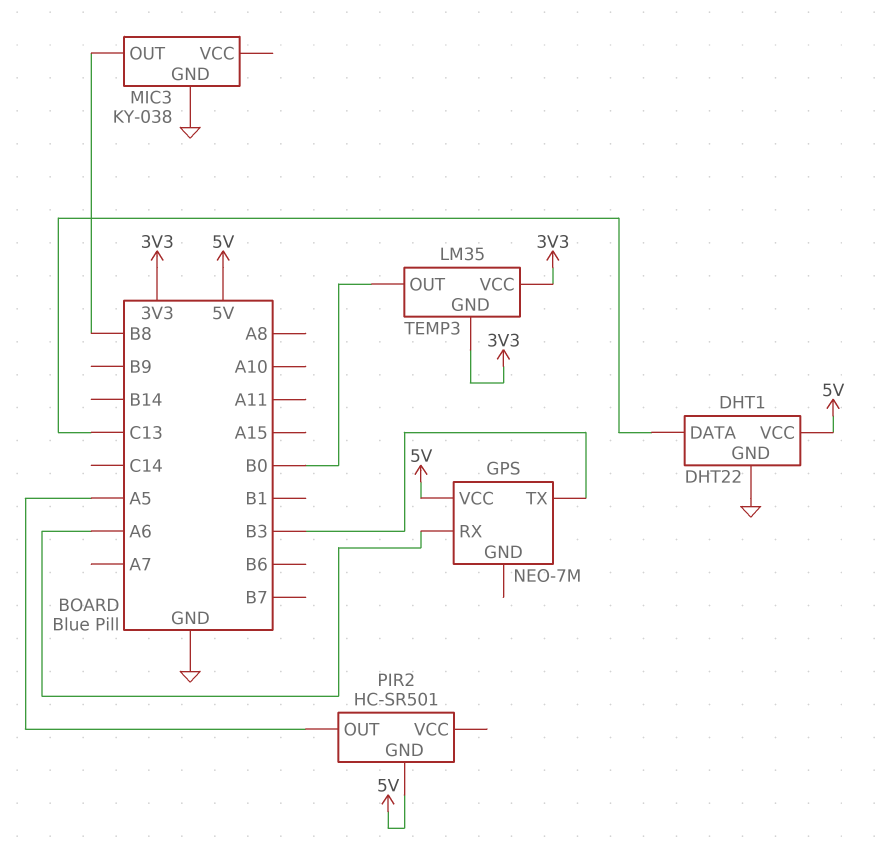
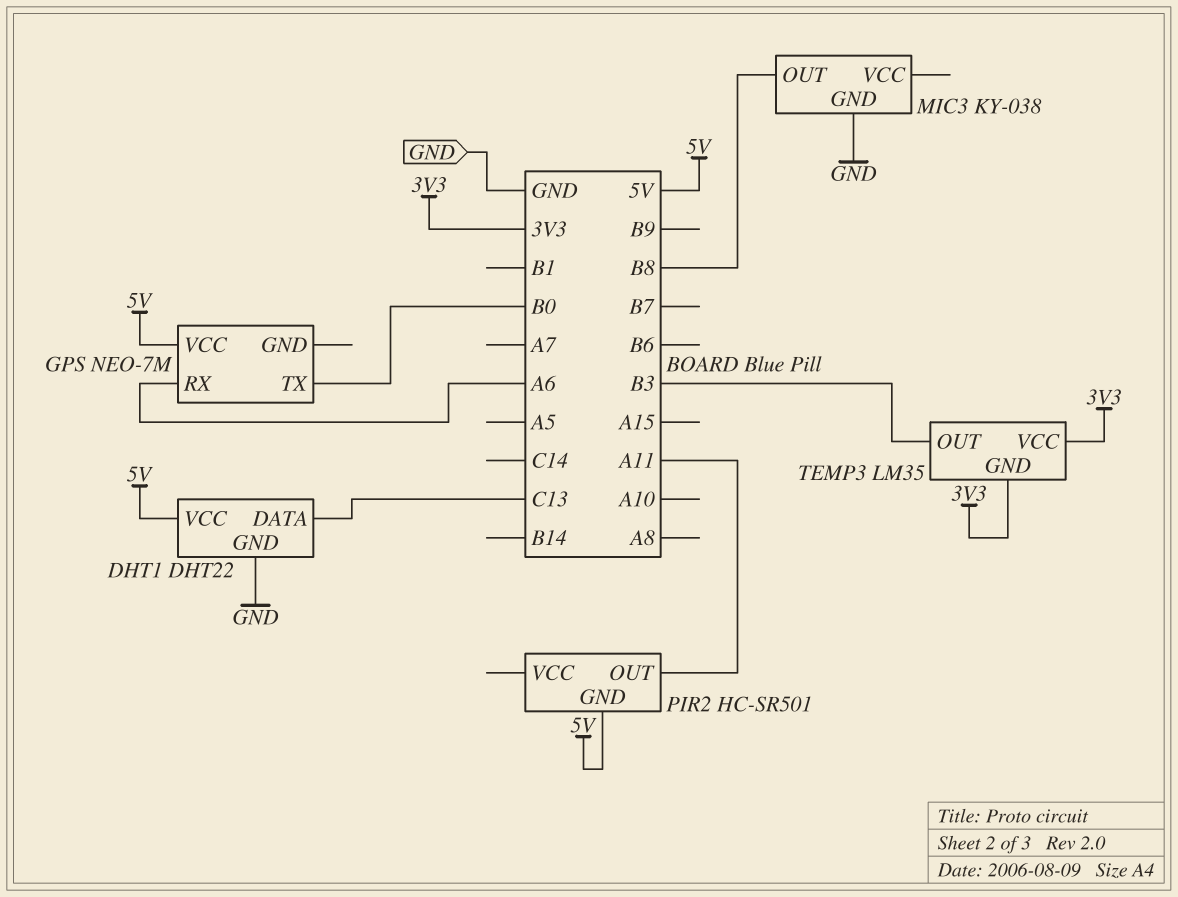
GPS pin TX: B3 -> B0
PIR2 pin OUT: A5 -> A11
TEMP3 pin OUT: B0 -> B3

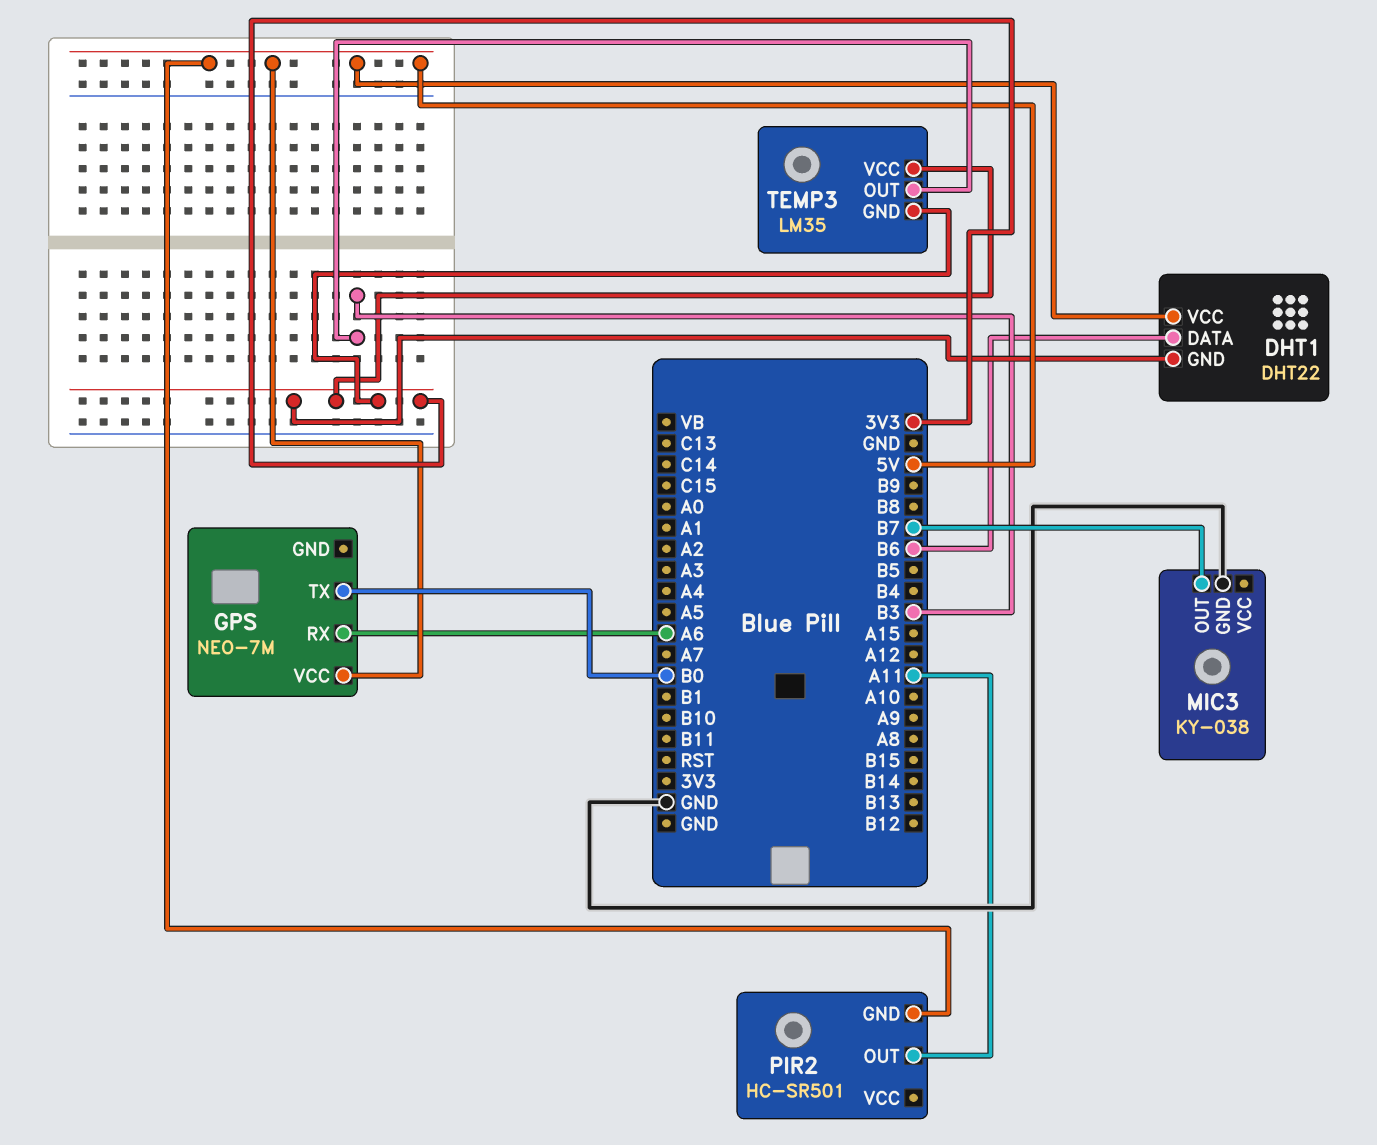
DHT1 pin DATA: C13 -> B6
DHT1 pin GND: GND -> 3V3
MIC3 pin OUT: B8 -> B7

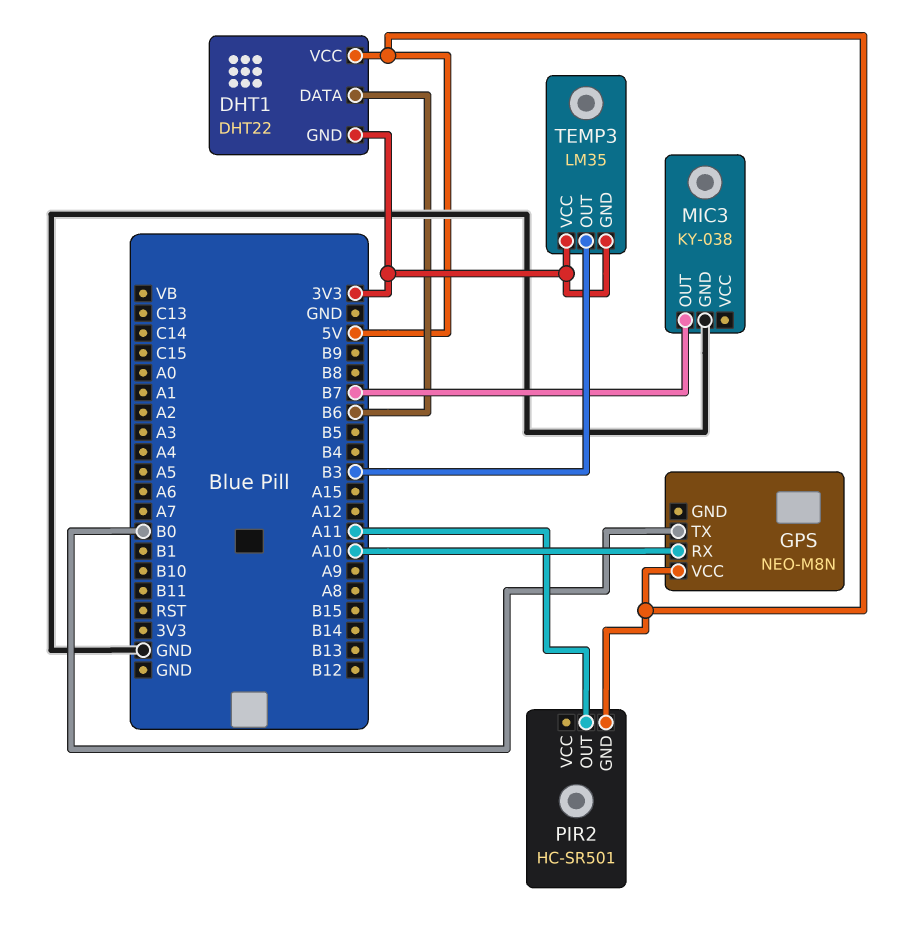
GPS: NEO-7M -> NEO-M8N
GPS pin RX: A6 -> A10

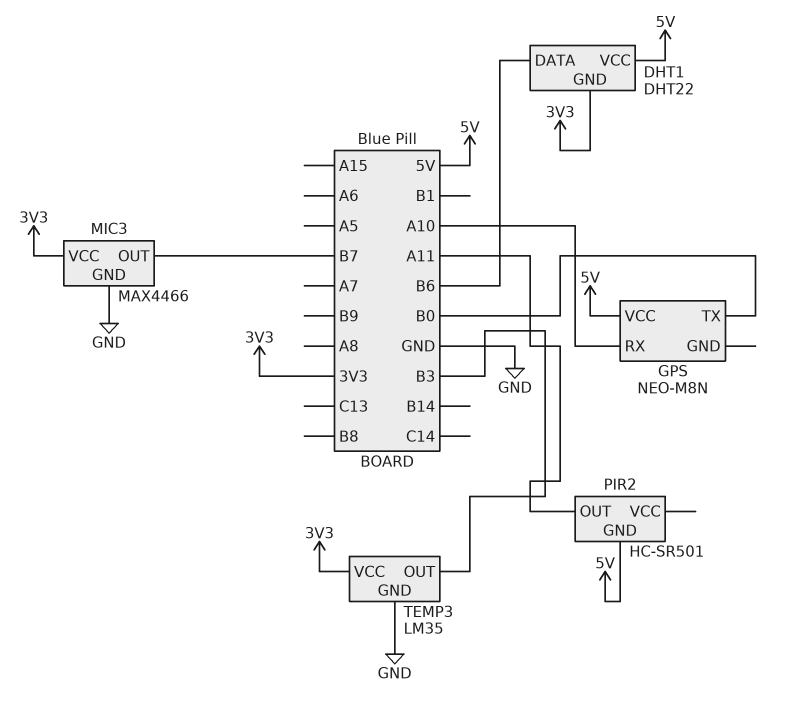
MIC3: KY-038 -> MAX4466
MIC3 pin VCC: none -> 3V3
TEMP3 pin GND: 3V3 -> GND

